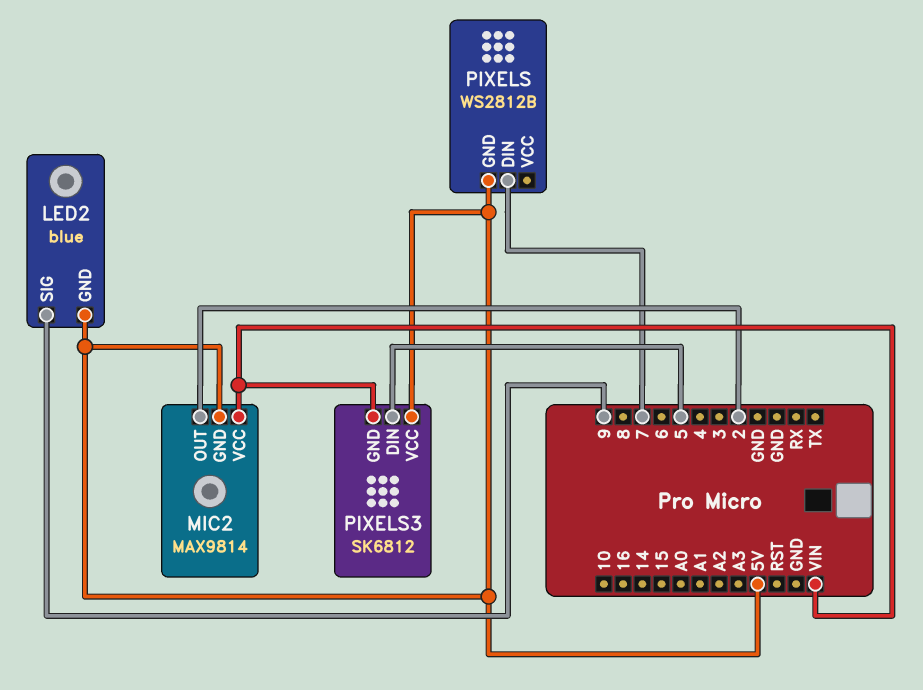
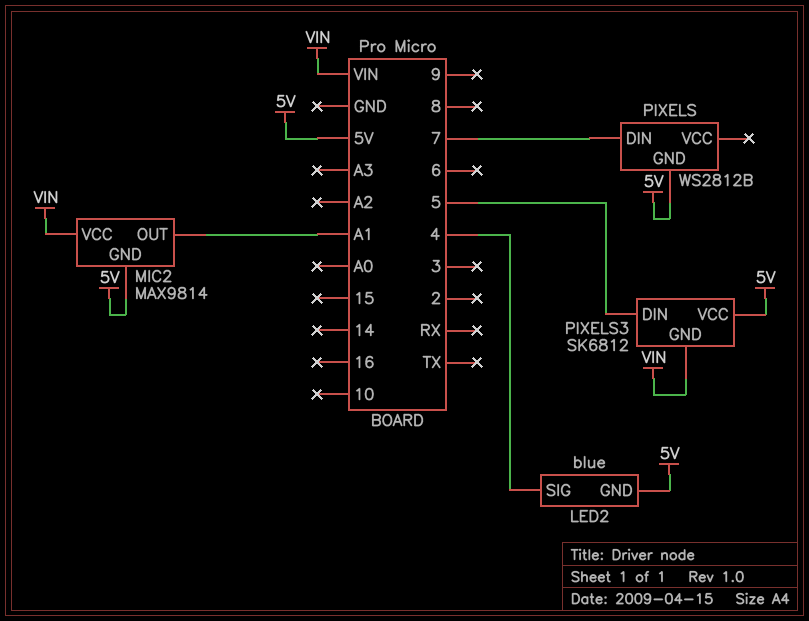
LED2 pin SIG: 9 -> 4
MIC2 pin OUT: 2 -> A1

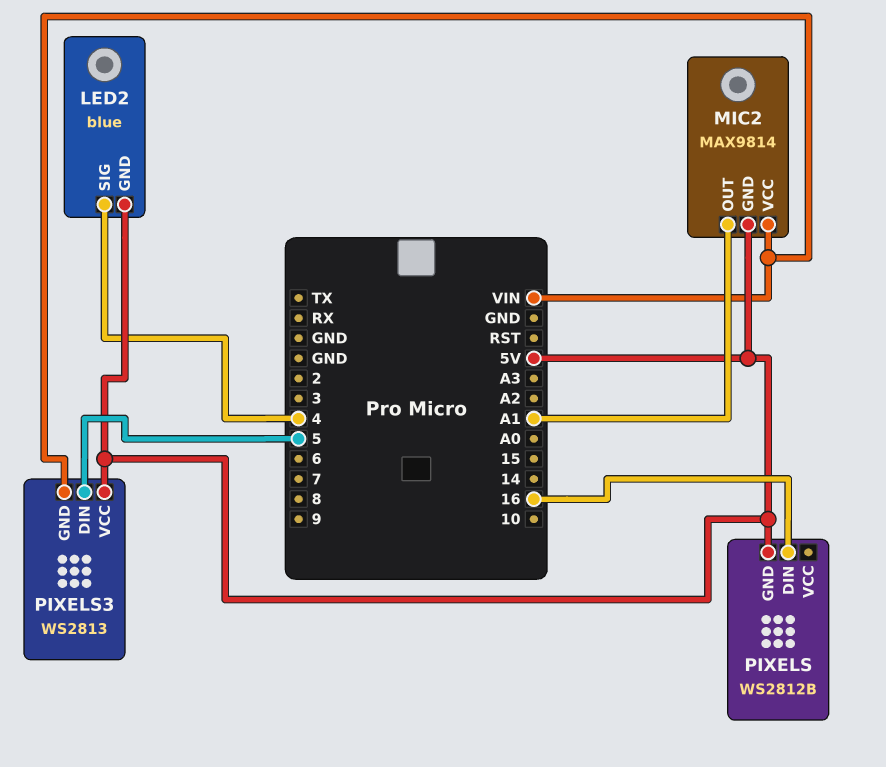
PIXELS pin DIN: 7 -> 16
PIXELS3: SK6812 -> WS2813

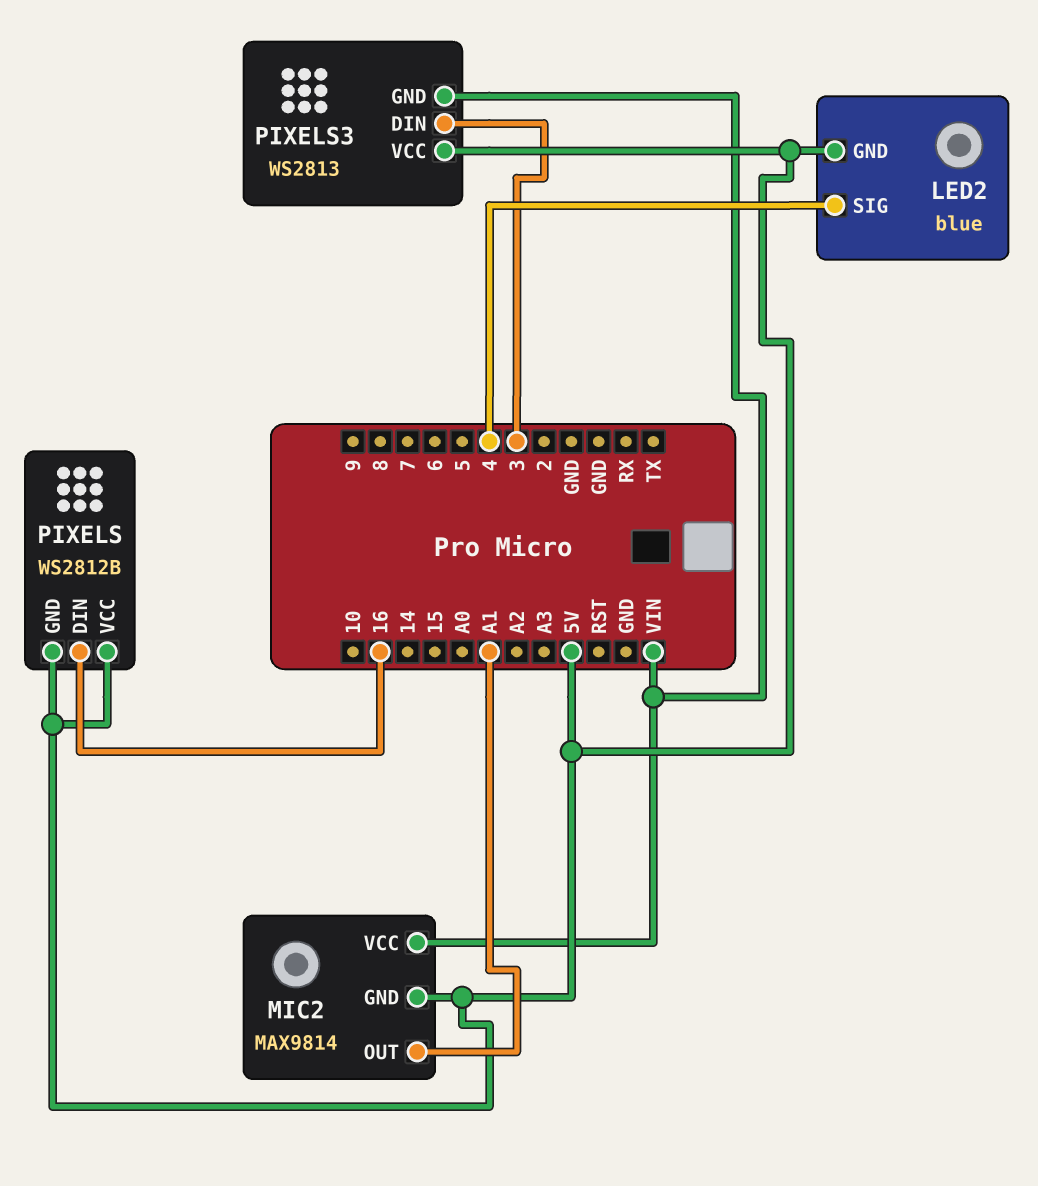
PIXELS pin VCC: none -> 5V
PIXELS3 pin DIN: 5 -> 3

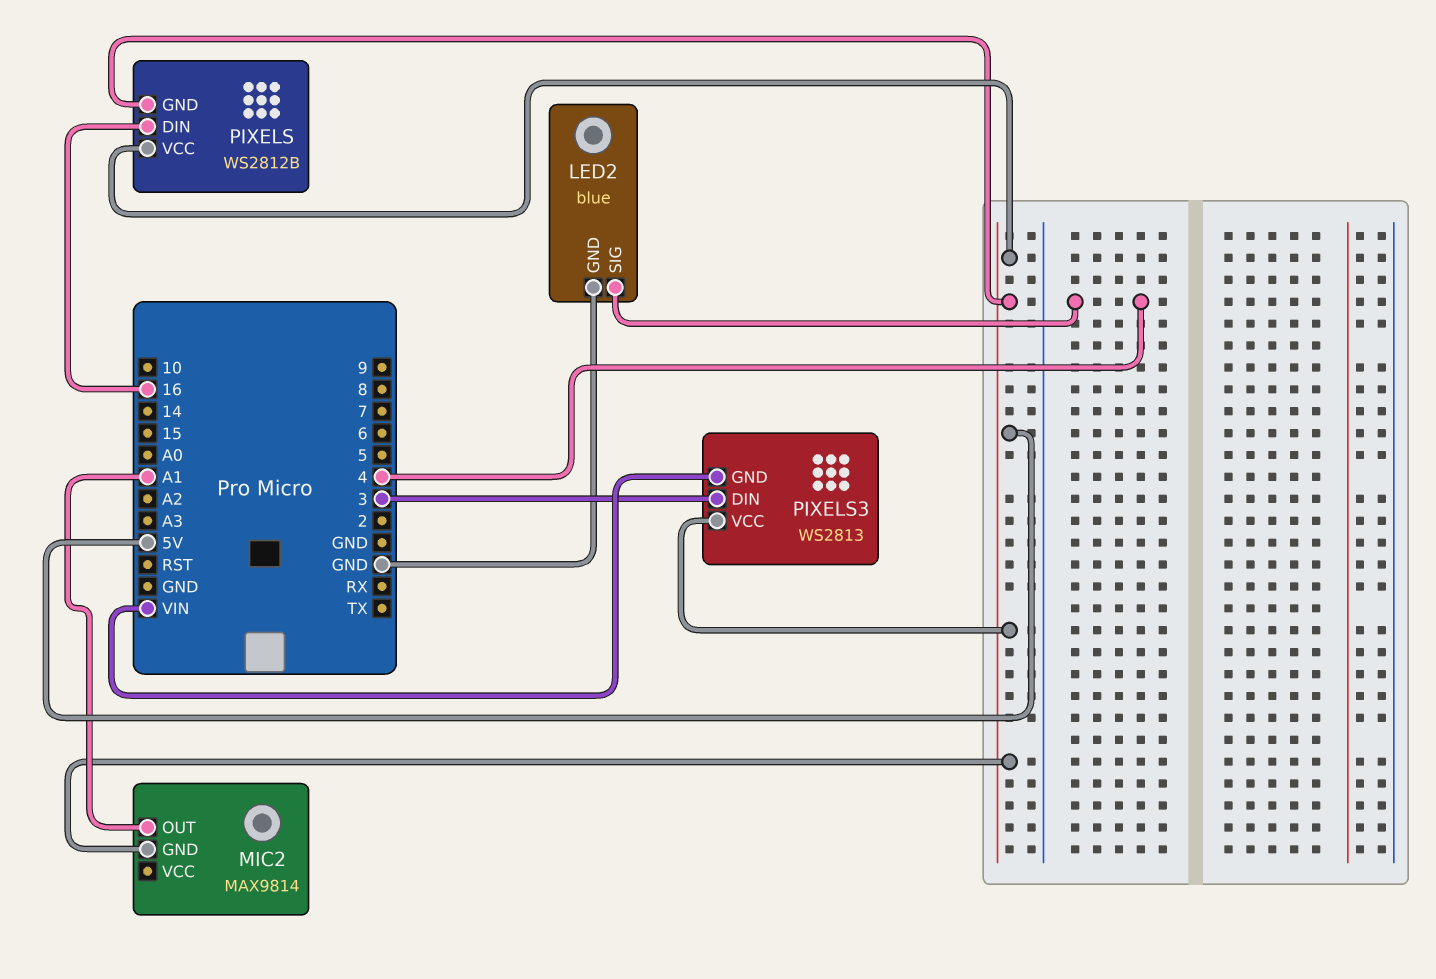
LED2 pin GND: 5V -> GND
MIC2 pin VCC: VIN -> none

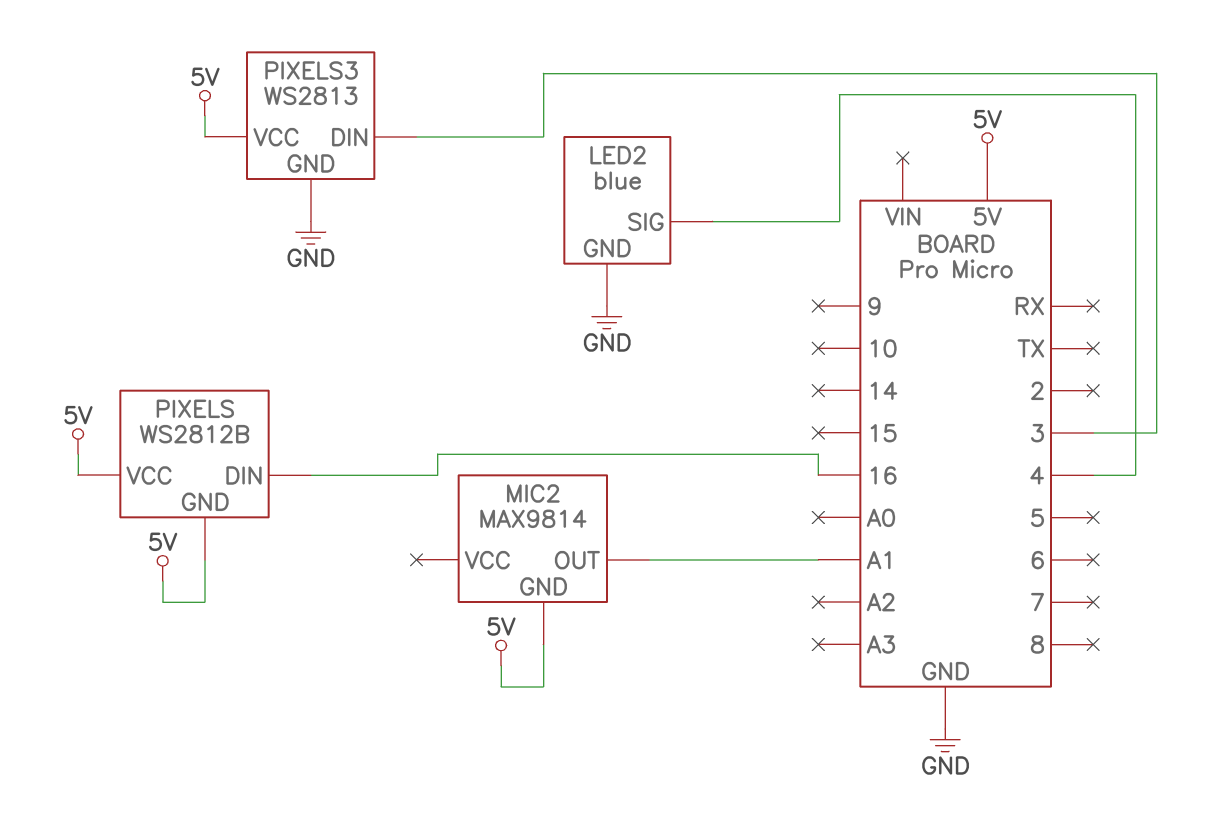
PIXELS3 pin GND: VIN -> GND

